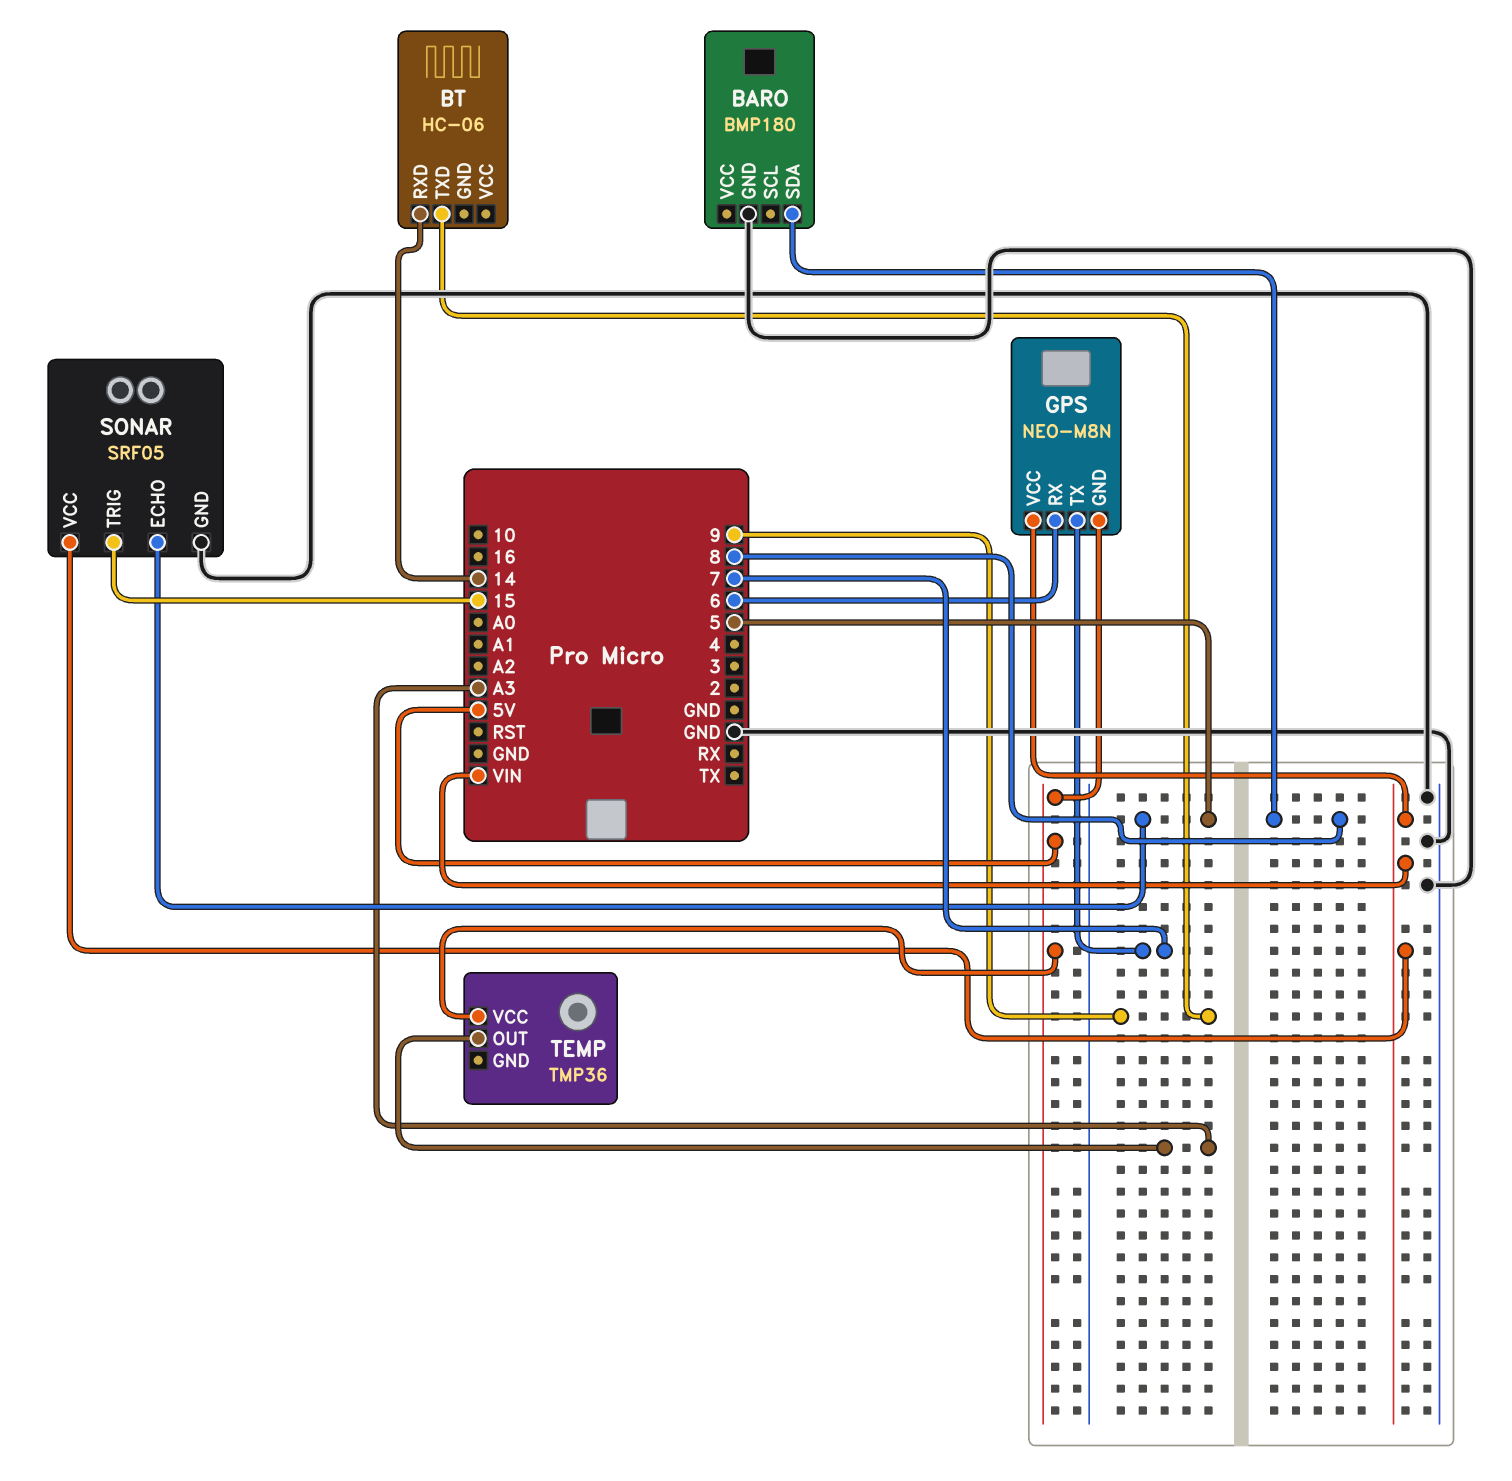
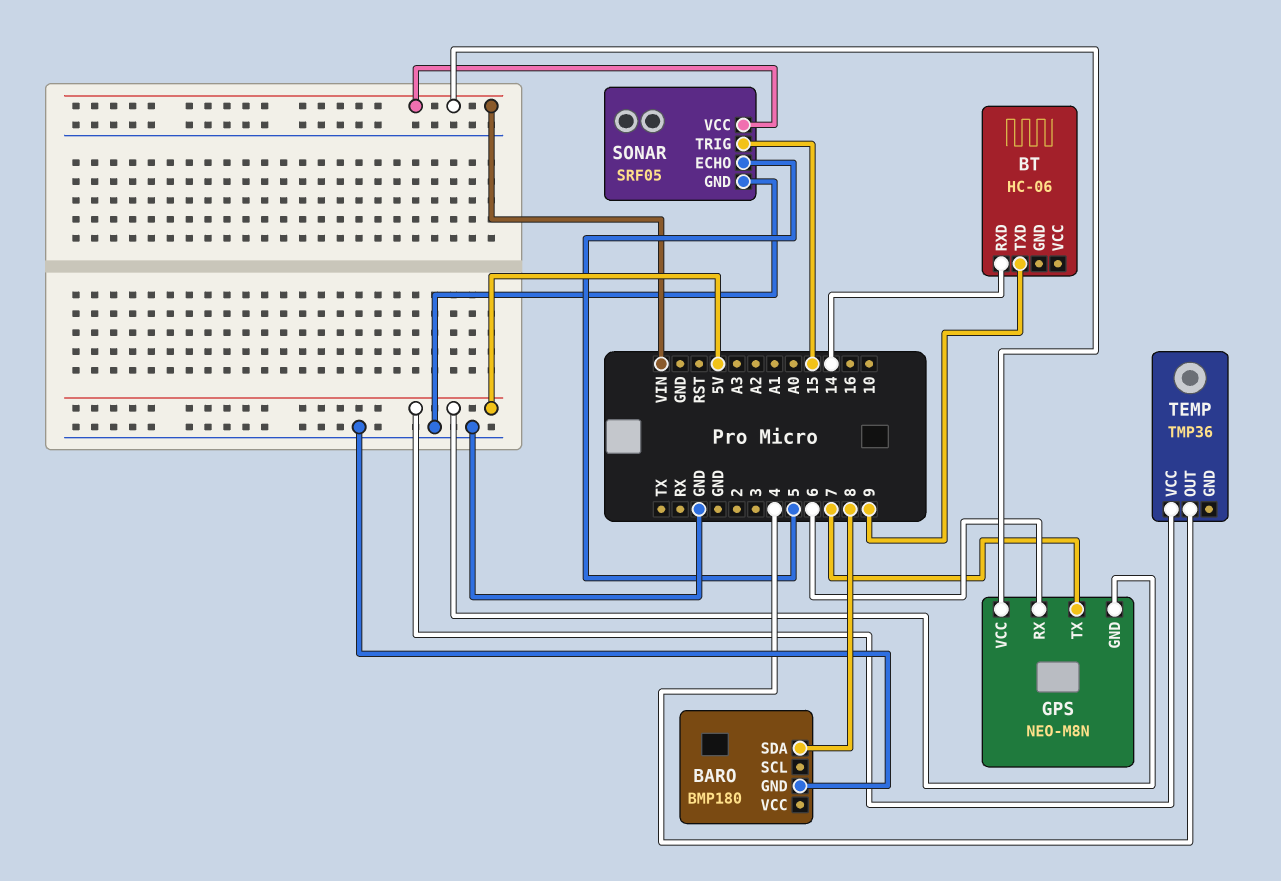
TEMP pin OUT: A3 -> 4

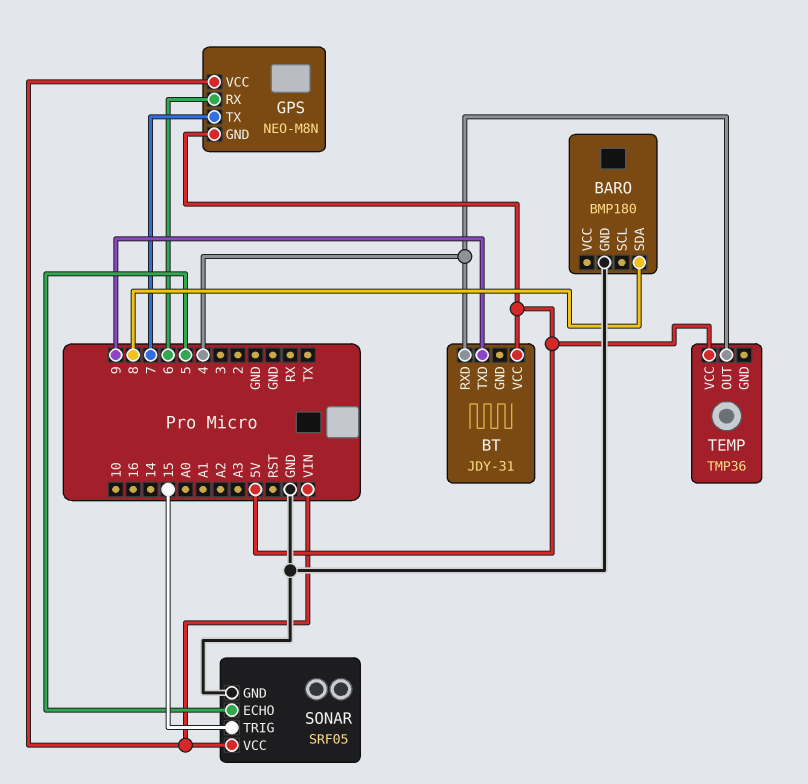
BT: HC-06 -> JDY-31
BT pin RXD: 14 -> 4
BT pin VCC: none -> 5V

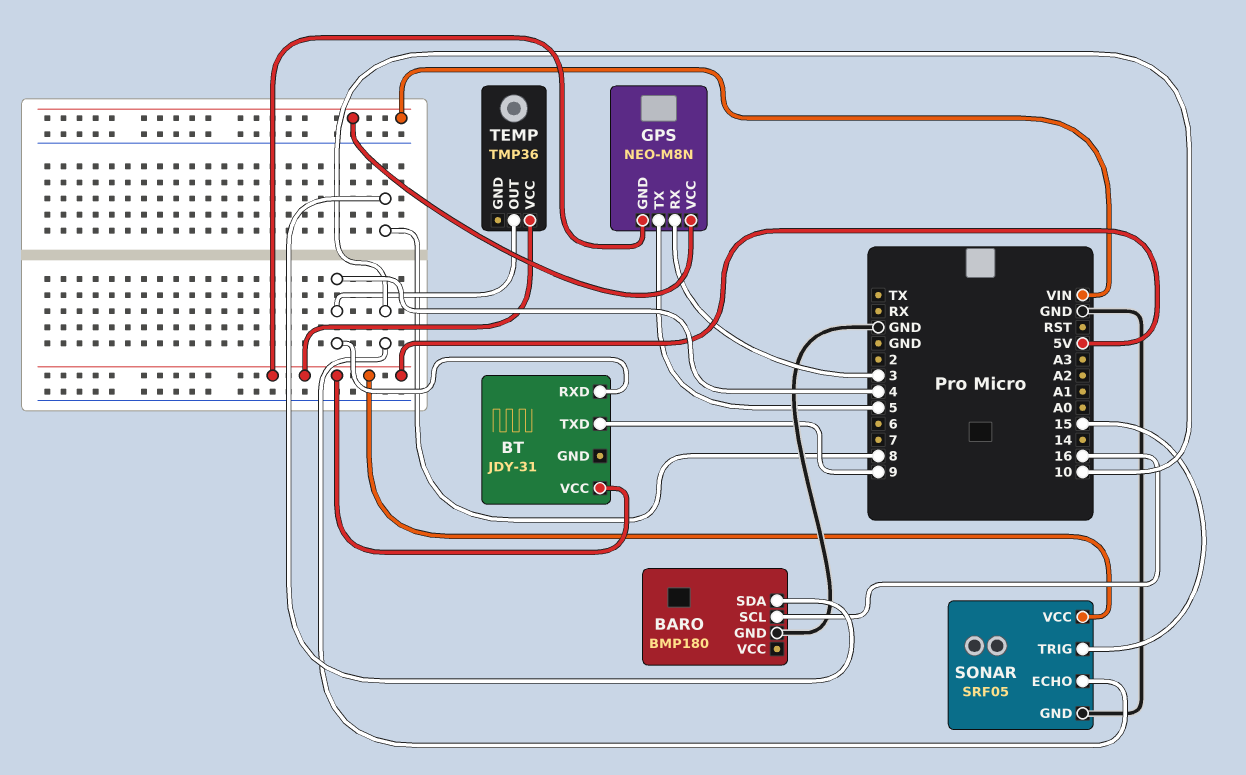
BARO pin SCL: none -> 16
GPS pin RX: 6 -> 3
GPS pin TX: 7 -> 5
SONAR pin ECHO: 5 -> 10
SONAR pin VCC: VIN -> 5V

